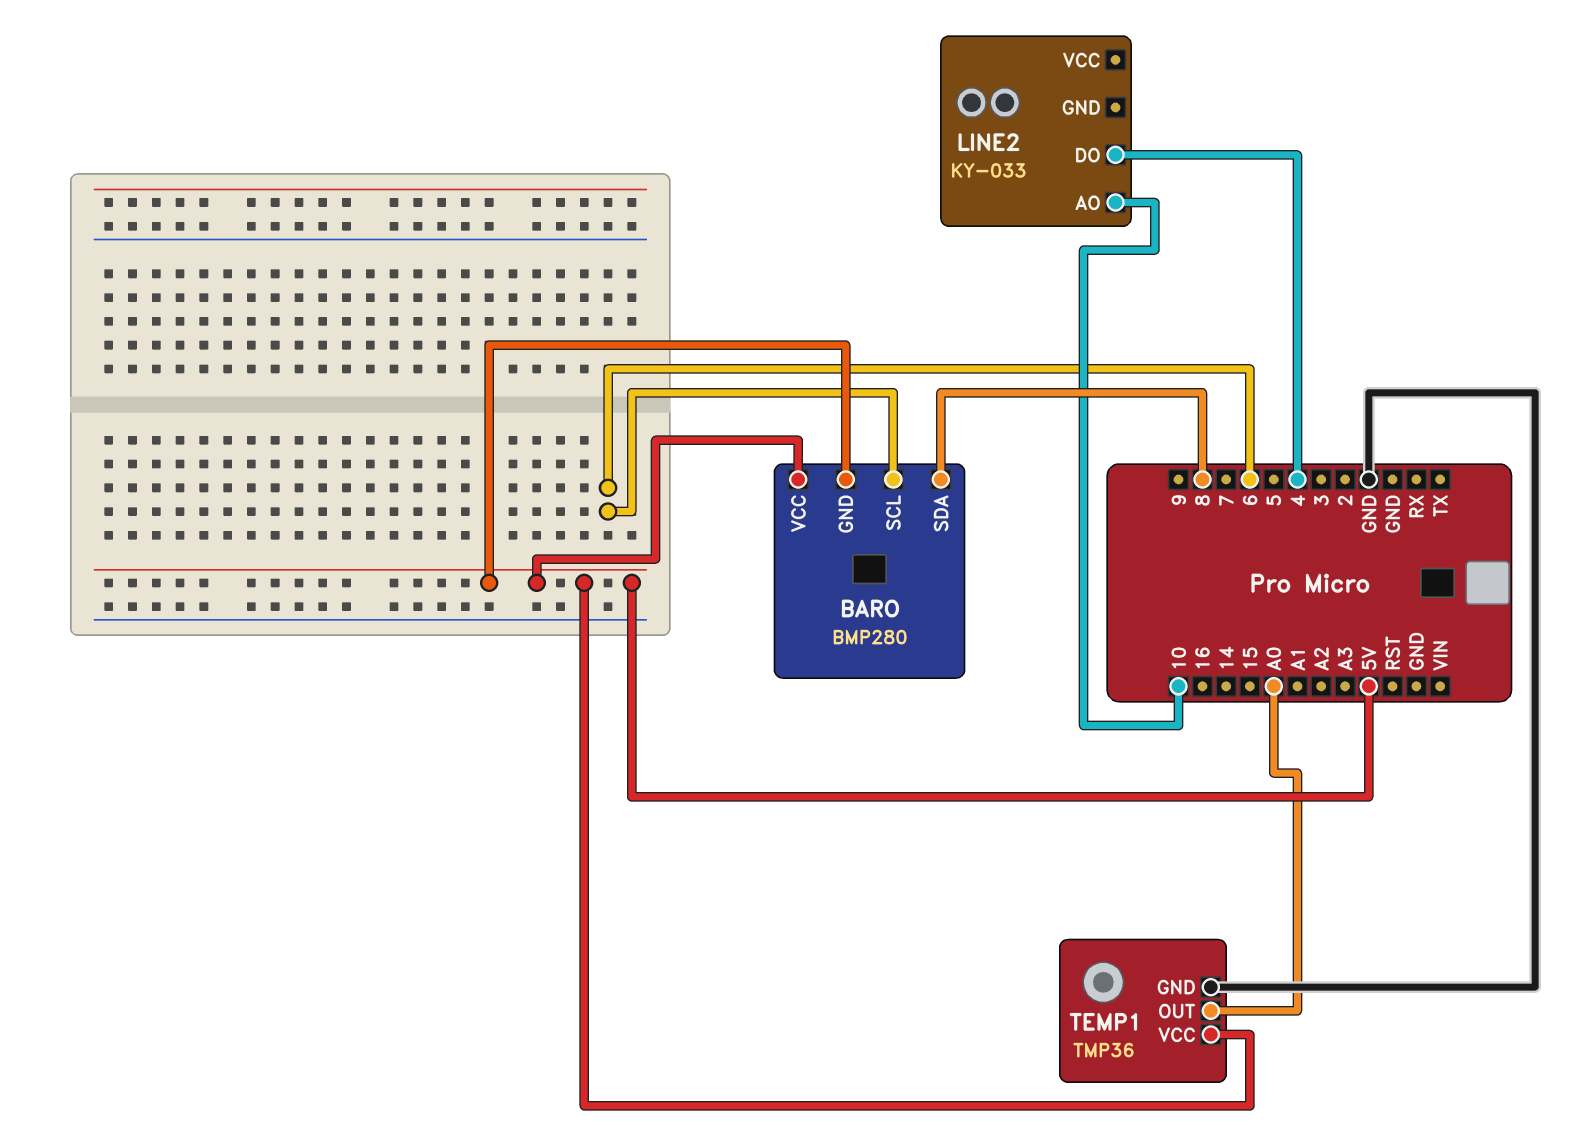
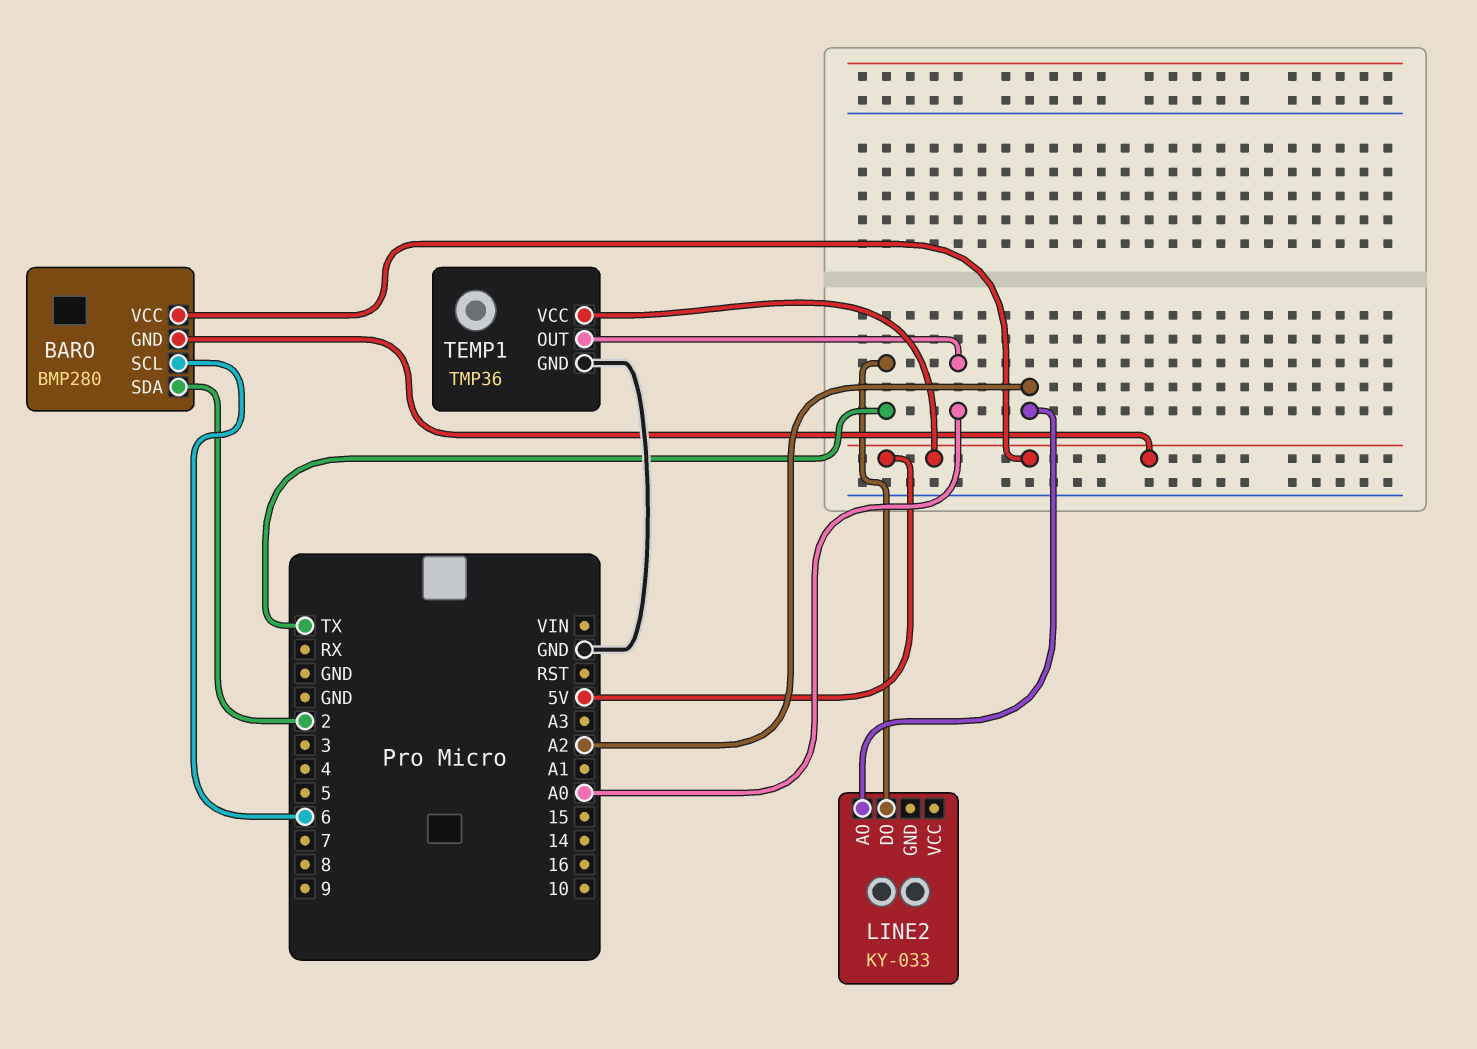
BARO pin SDA: 8 -> 2
LINE2 pin AO: 10 -> A2
LINE2 pin DO: 4 -> TX

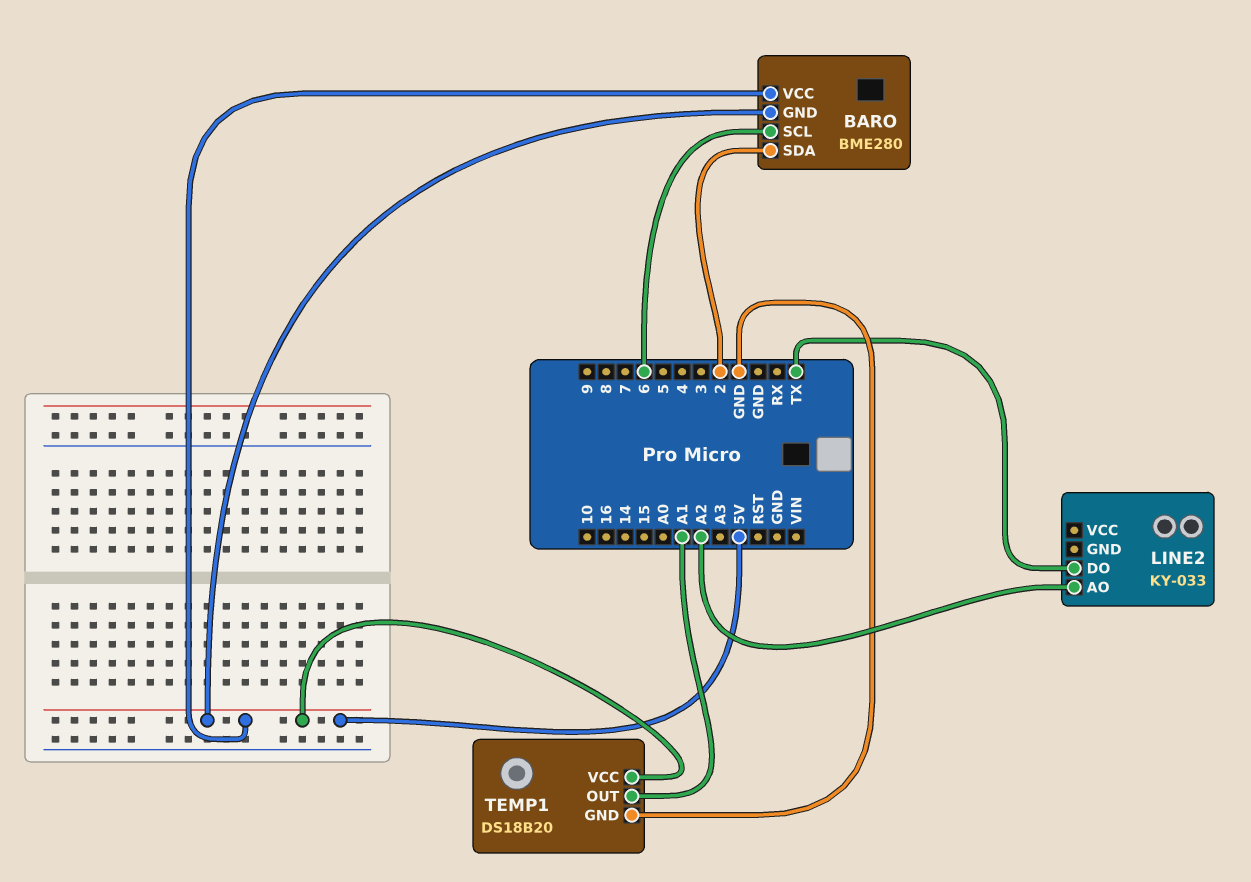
BARO: BMP280 -> BME280
TEMP1: TMP36 -> DS18B20
TEMP1 pin OUT: A0 -> A1

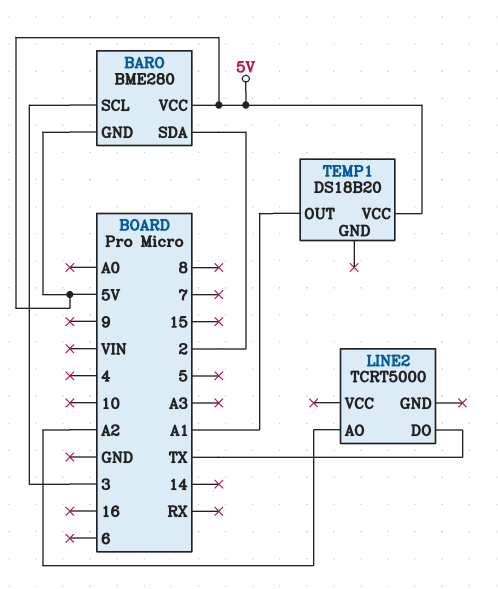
BARO pin SCL: 6 -> 3
LINE2: KY-033 -> TCRT5000
TEMP1 pin GND: GND -> none

